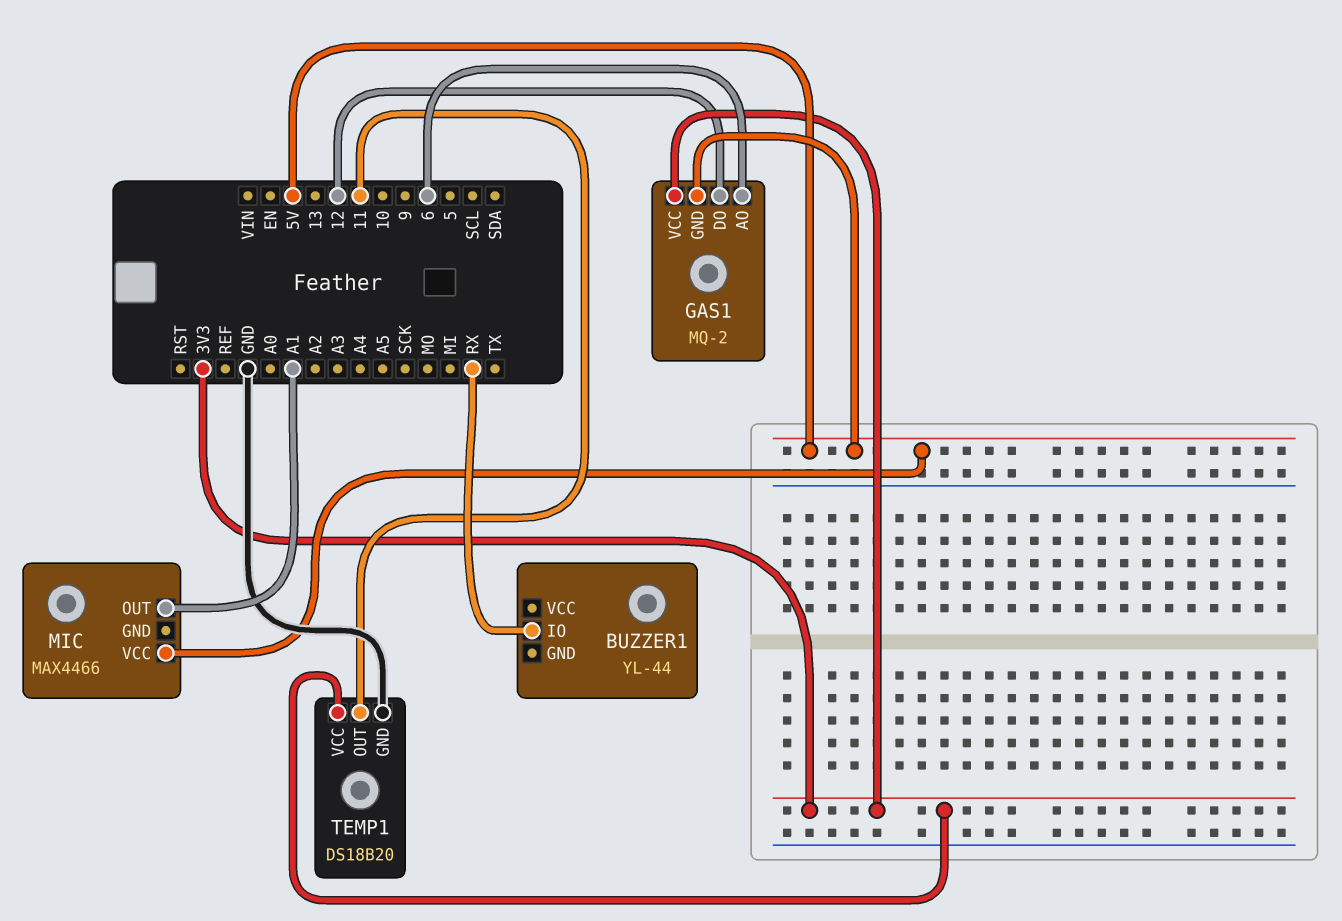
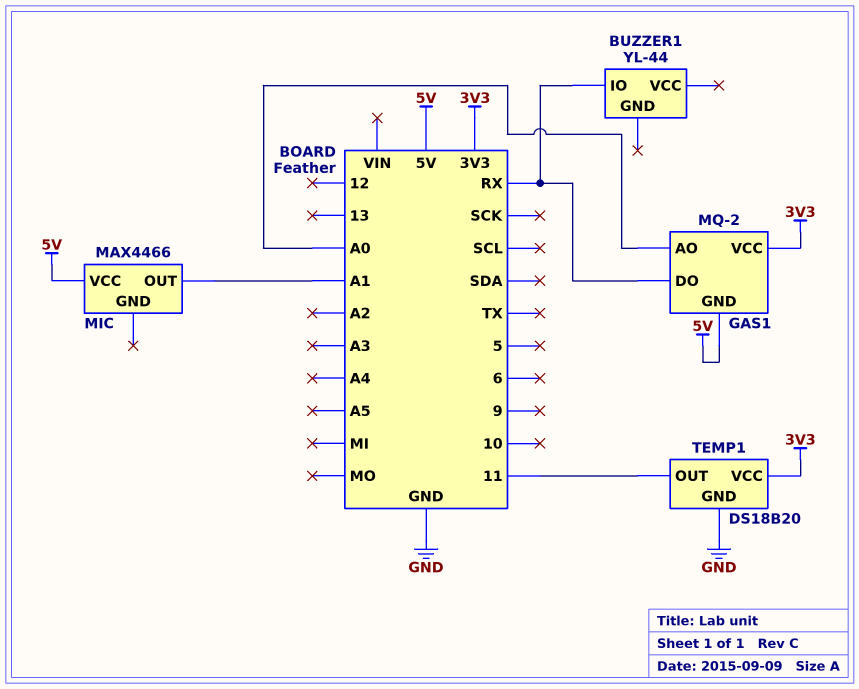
GAS1 pin AO: 6 -> A0
GAS1 pin DO: 12 -> RX

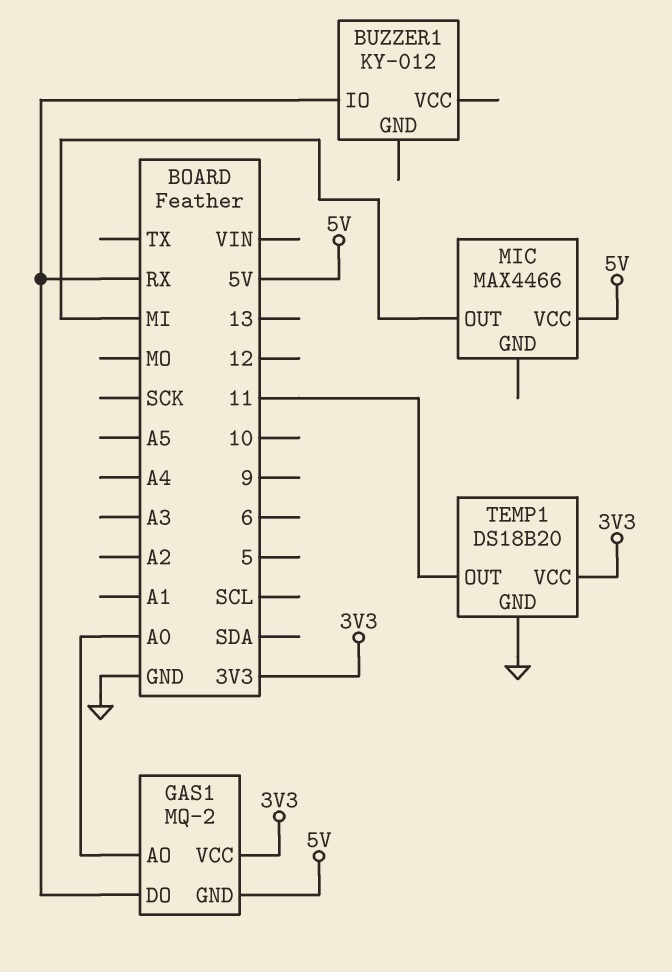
BUZZER1: YL-44 -> KY-012
MIC pin OUT: A1 -> MI

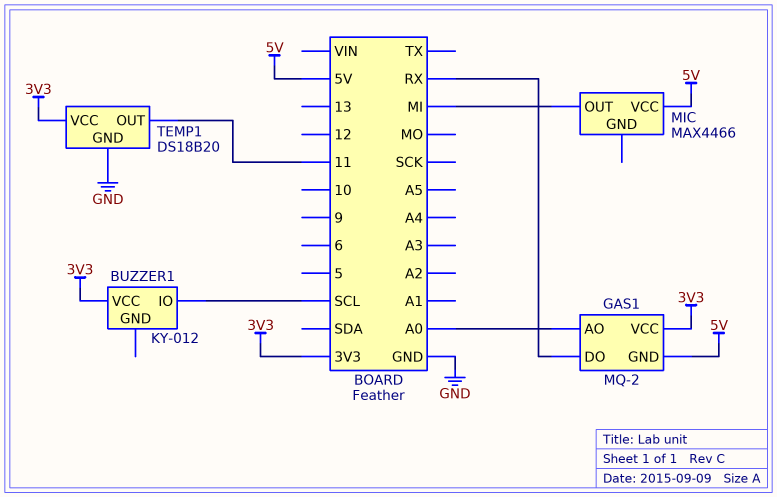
BUZZER1 pin IO: RX -> SCL
BUZZER1 pin VCC: none -> 3V3

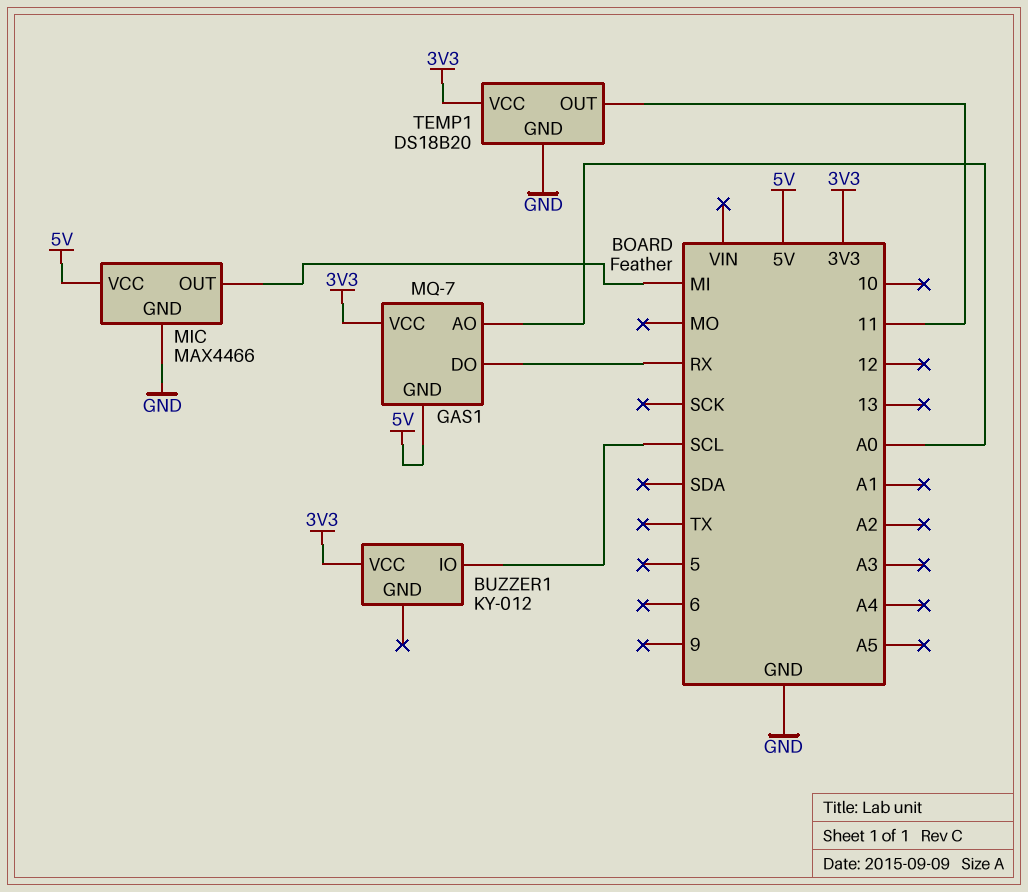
GAS1: MQ-2 -> MQ-7
MIC pin GND: none -> GND

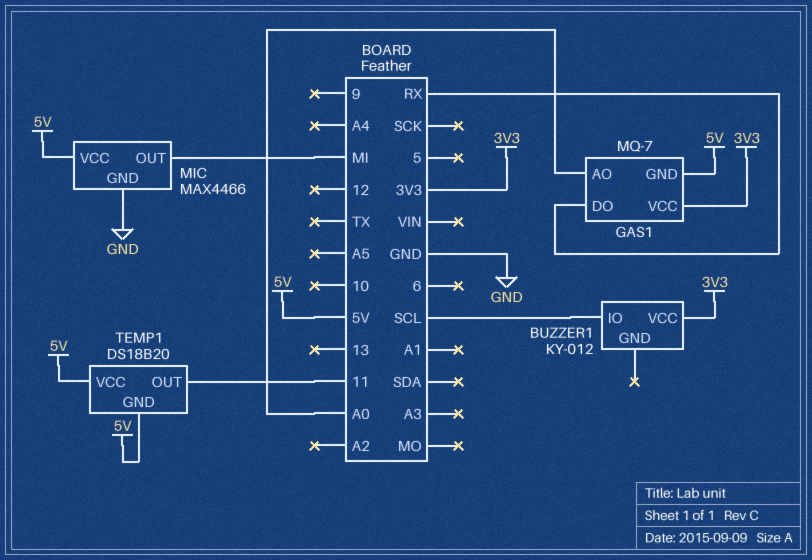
TEMP1 pin GND: GND -> 5V
TEMP1 pin VCC: 3V3 -> 5V

